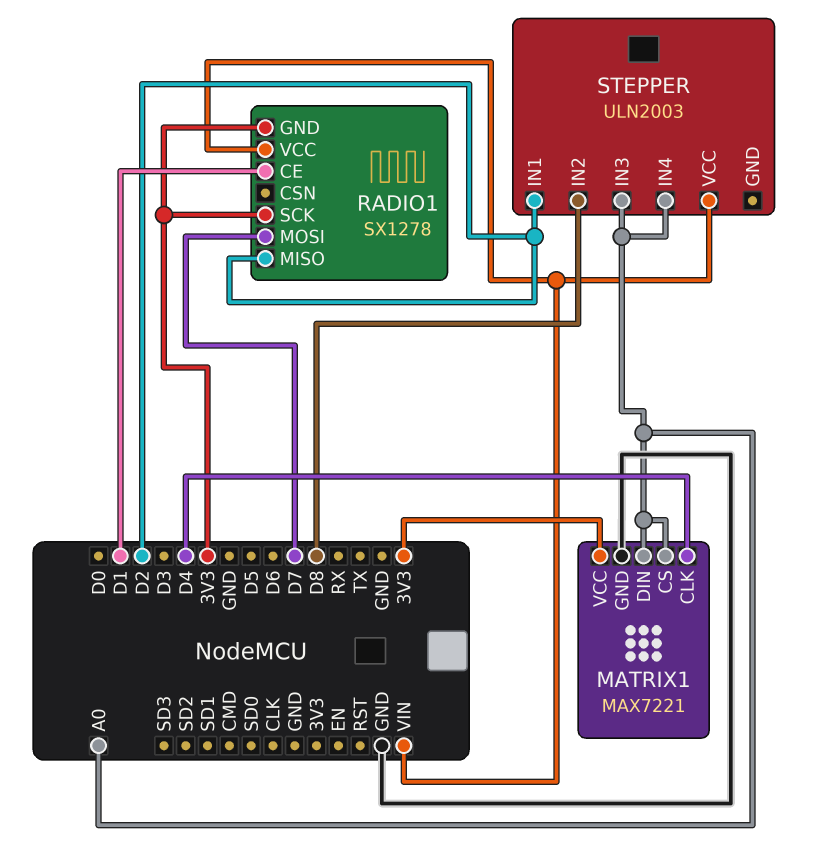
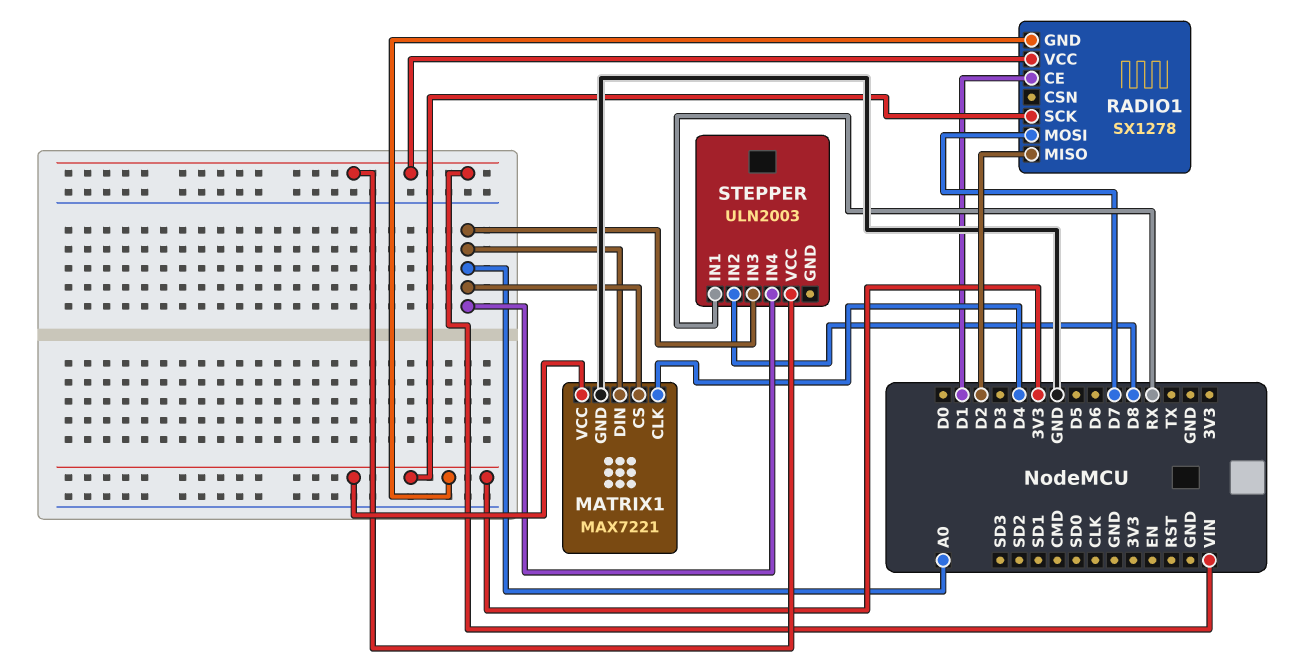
STEPPER pin IN1: D2 -> RX

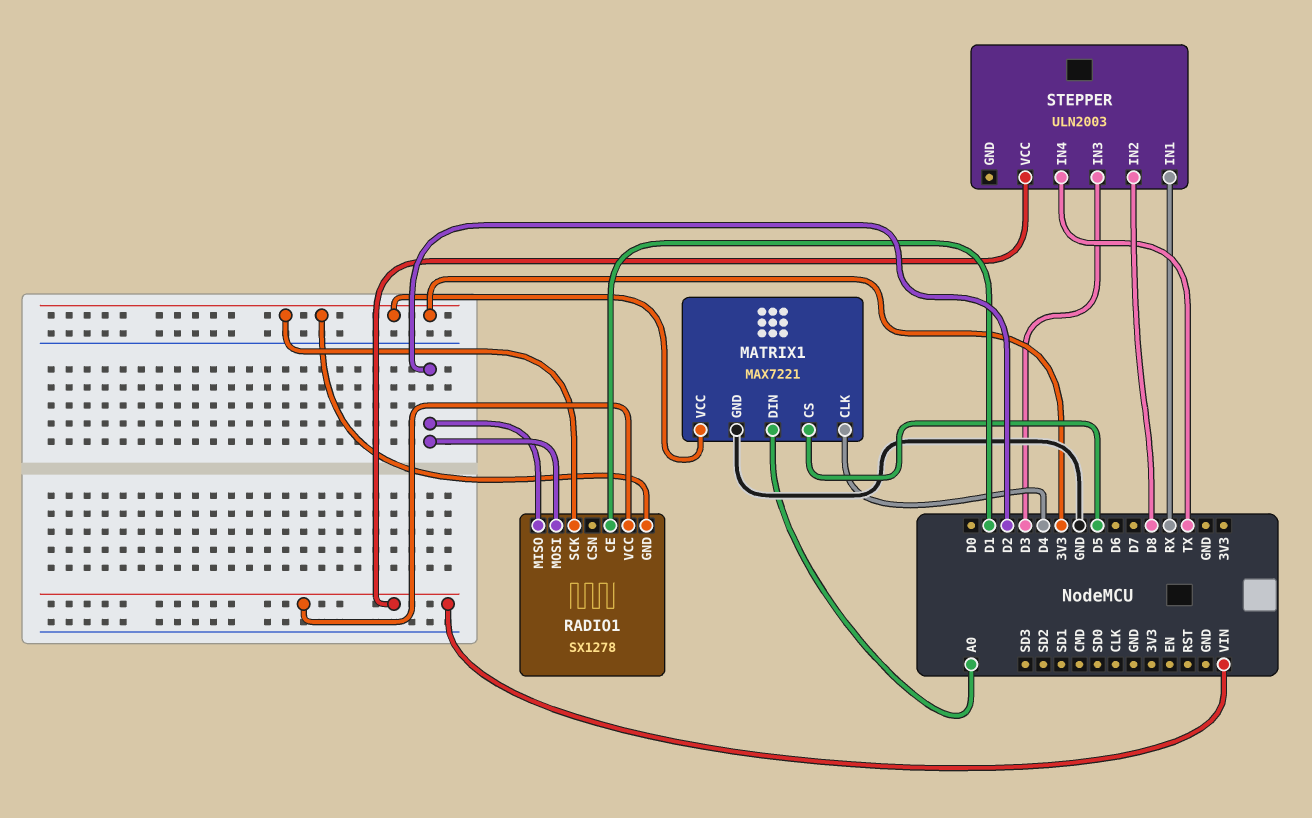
MATRIX1 pin CS: A0 -> D5
RADIO1 pin MOSI: D7 -> D2
STEPPER pin IN3: A0 -> D3
STEPPER pin IN4: A0 -> TX

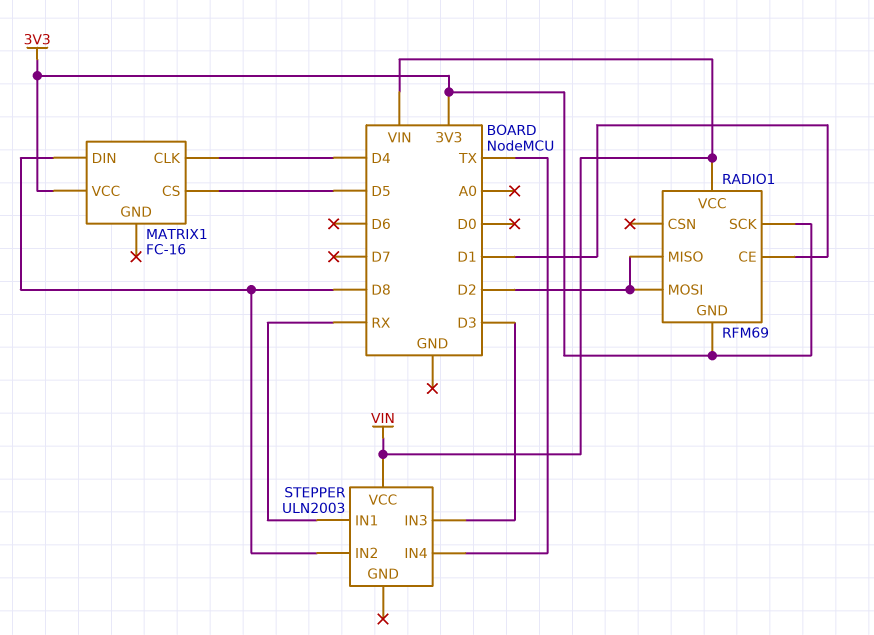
MATRIX1: MAX7221 -> FC-16
MATRIX1 pin DIN: A0 -> D8
MATRIX1 pin GND: GND -> none
RADIO1: SX1278 -> RFM69

